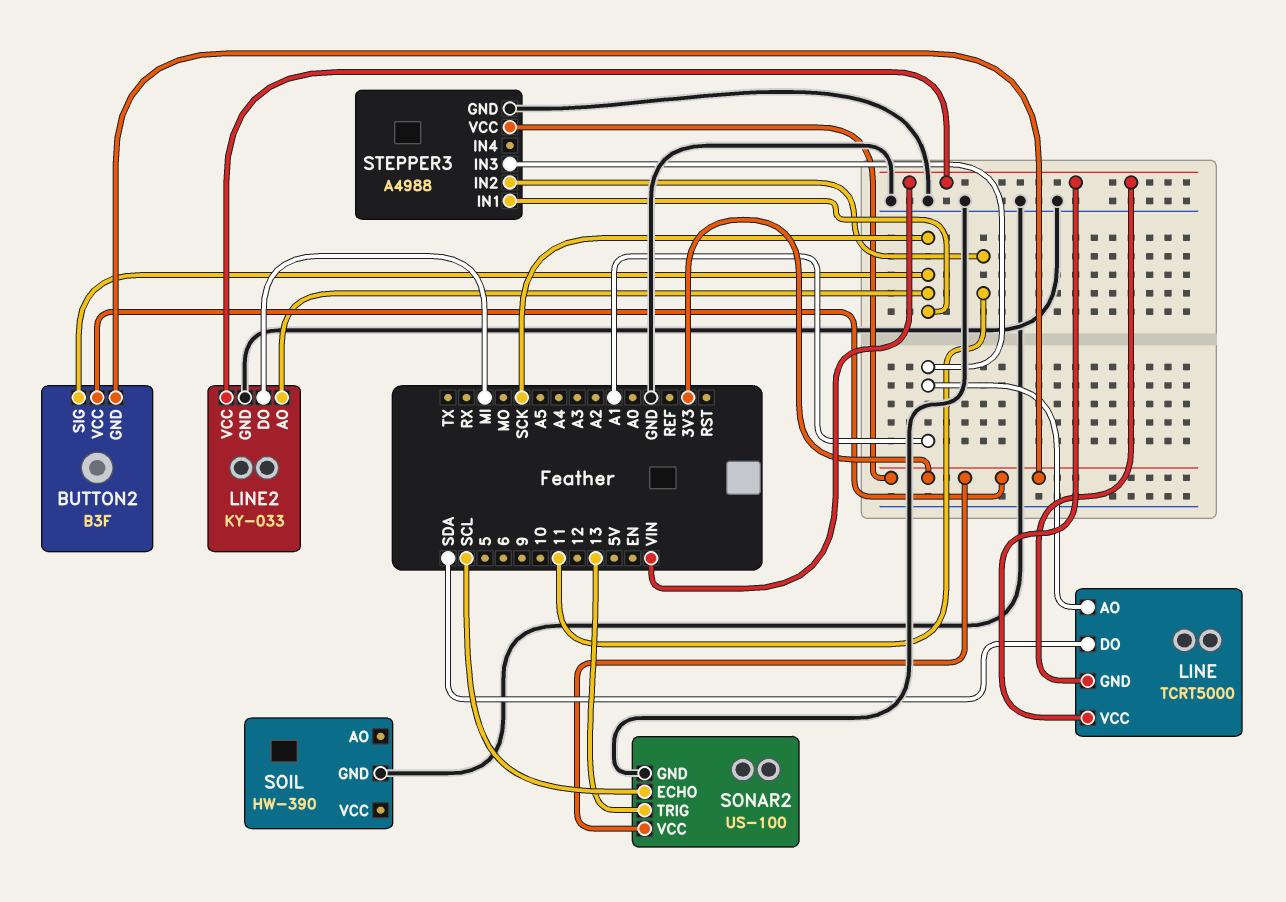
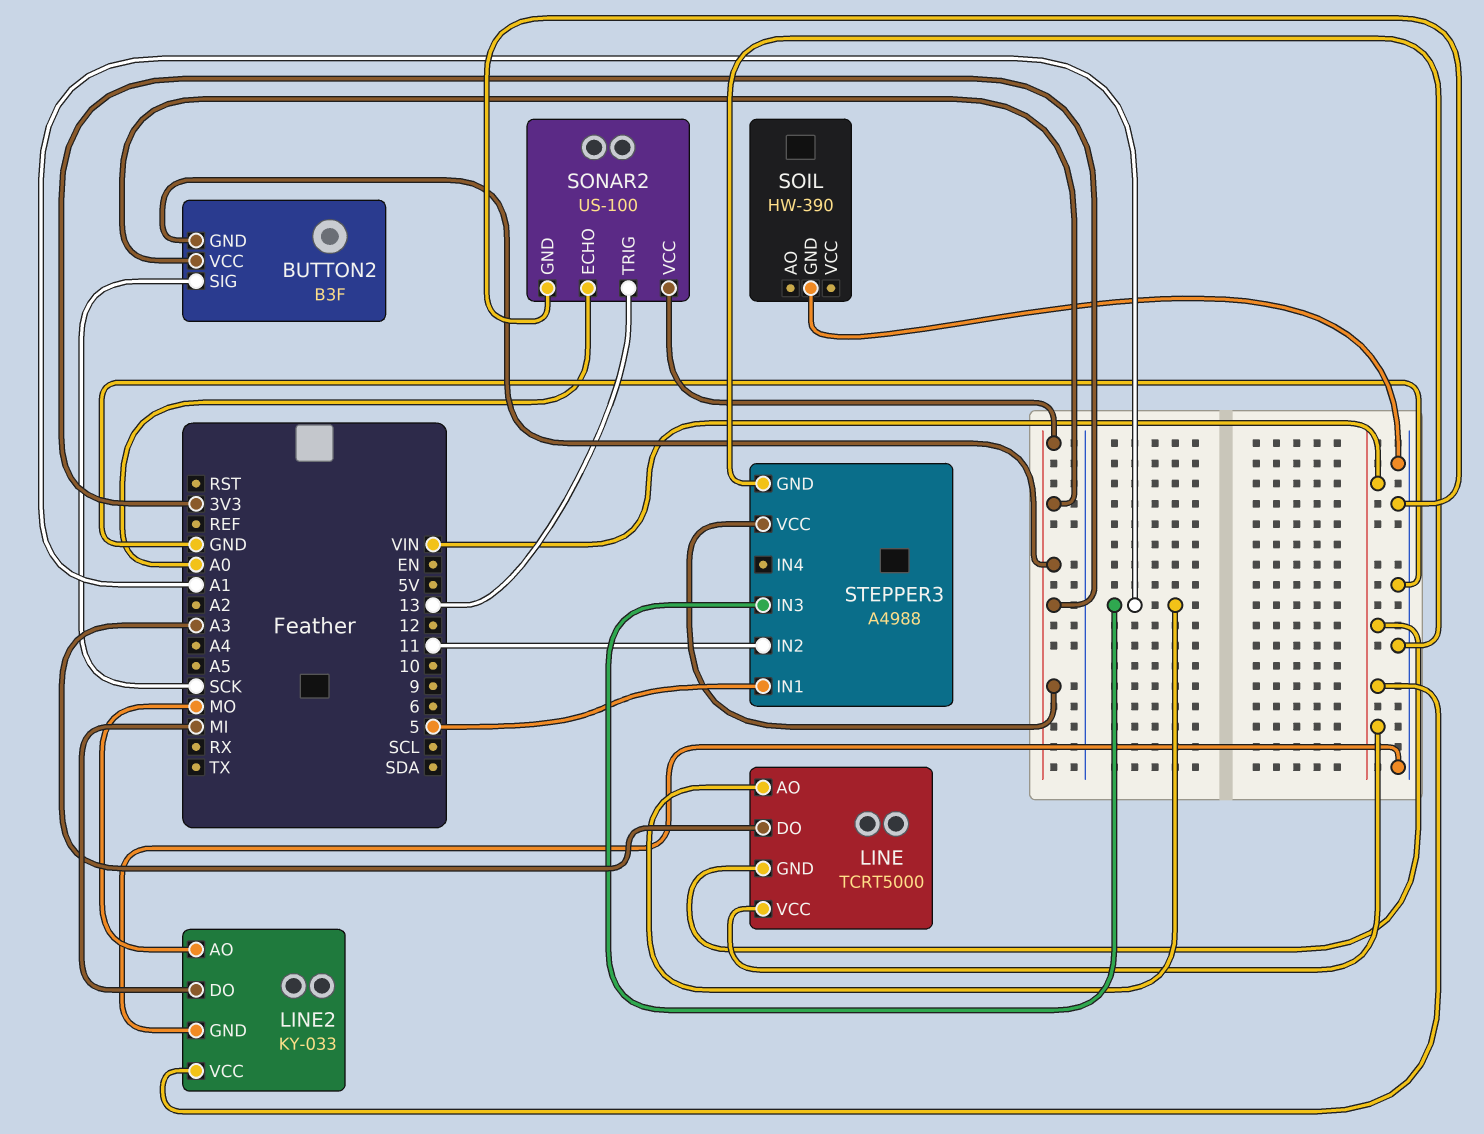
LINE pin DO: SDA -> A3
LINE2 pin AO: SCK -> MO
SONAR2 pin ECHO: SCL -> A0
STEPPER3 pin IN1: SCK -> 5

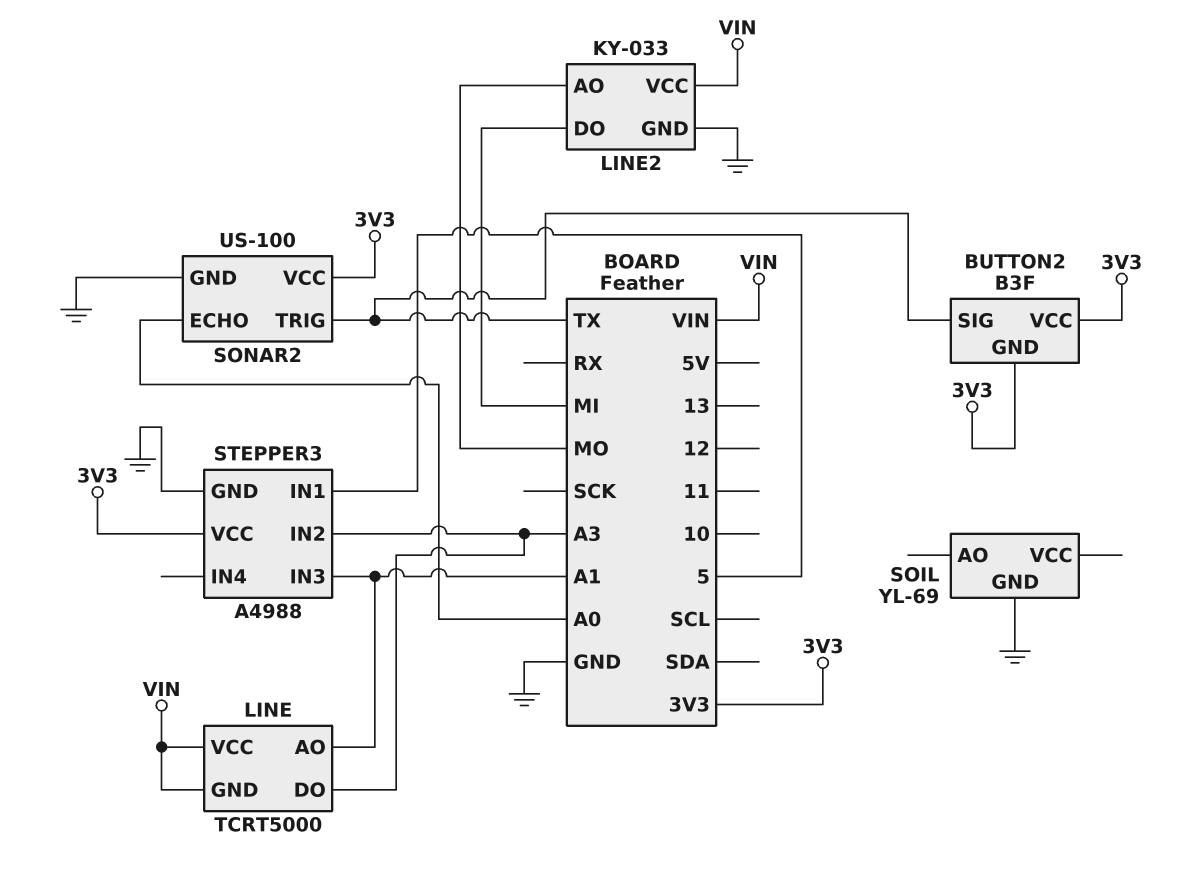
BUTTON2 pin SIG: SCK -> TX
SOIL: HW-390 -> YL-69
SONAR2 pin TRIG: 13 -> TX
STEPPER3 pin IN2: 11 -> A3

